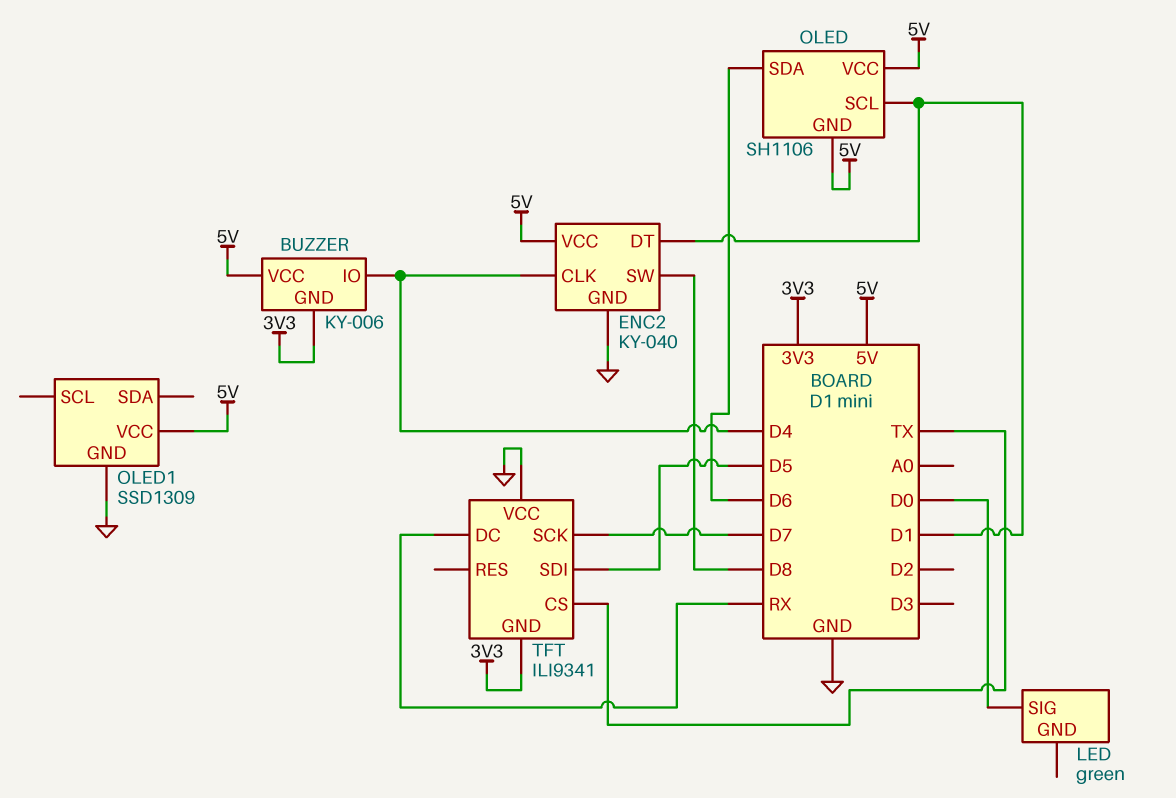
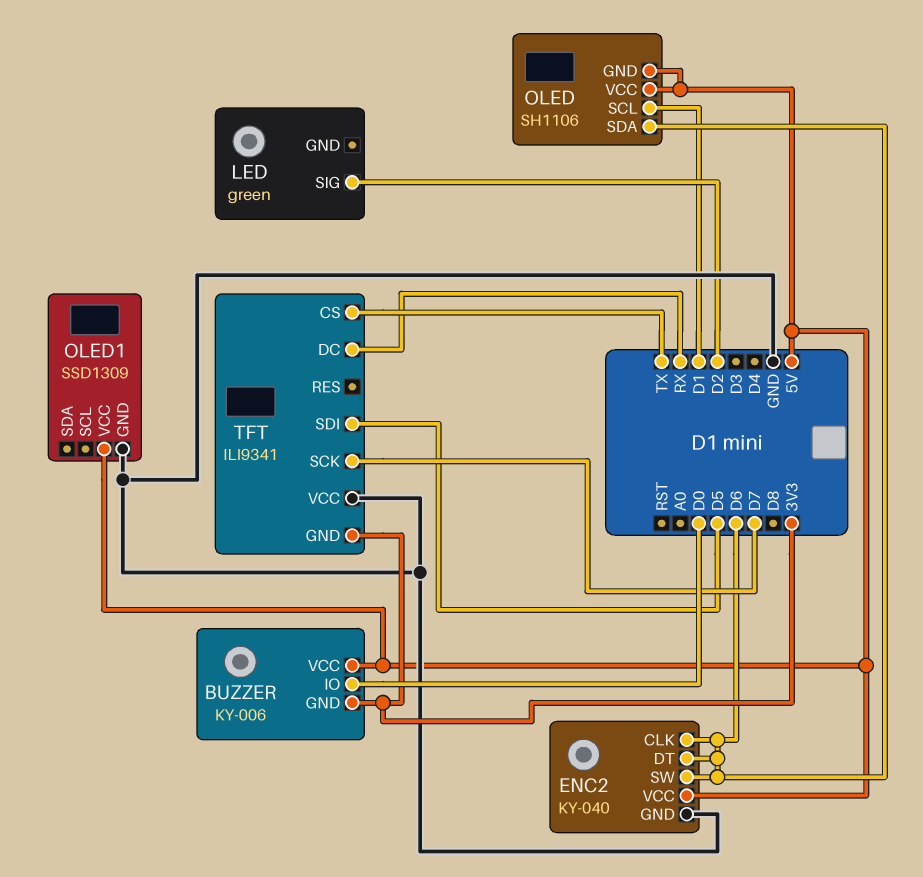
BUZZER pin IO: D4 -> D0
ENC2 pin CLK: D4 -> D6
ENC2 pin DT: D1 -> D6
ENC2 pin SW: D8 -> D6
LED pin SIG: D0 -> D2

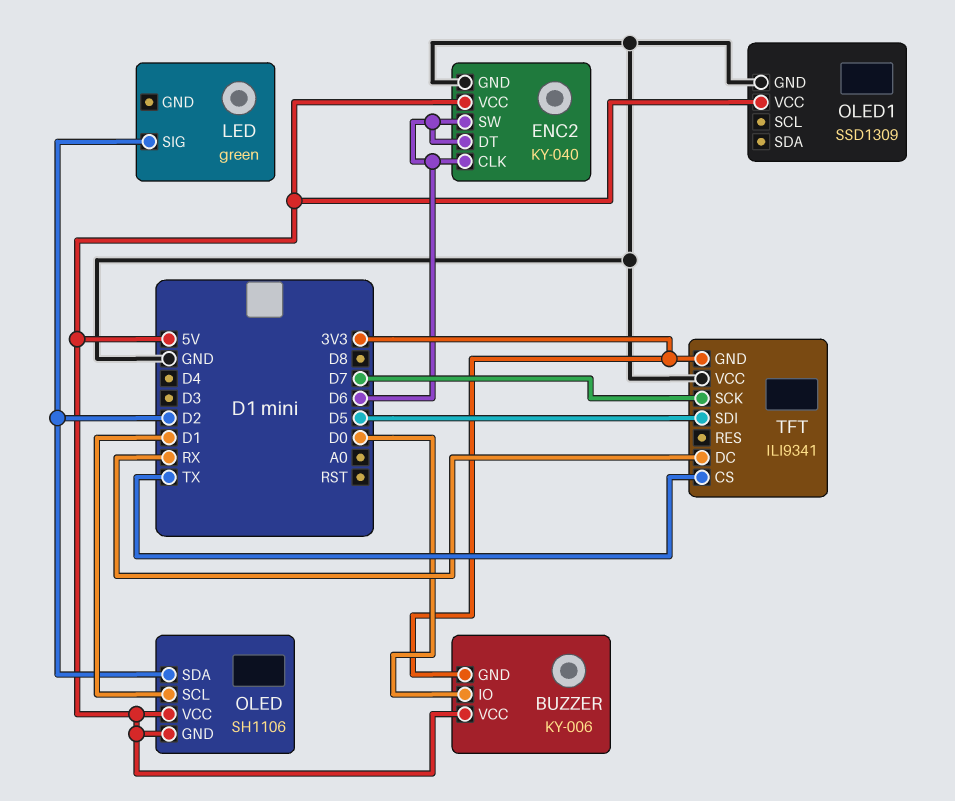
OLED pin SDA: D6 -> D2

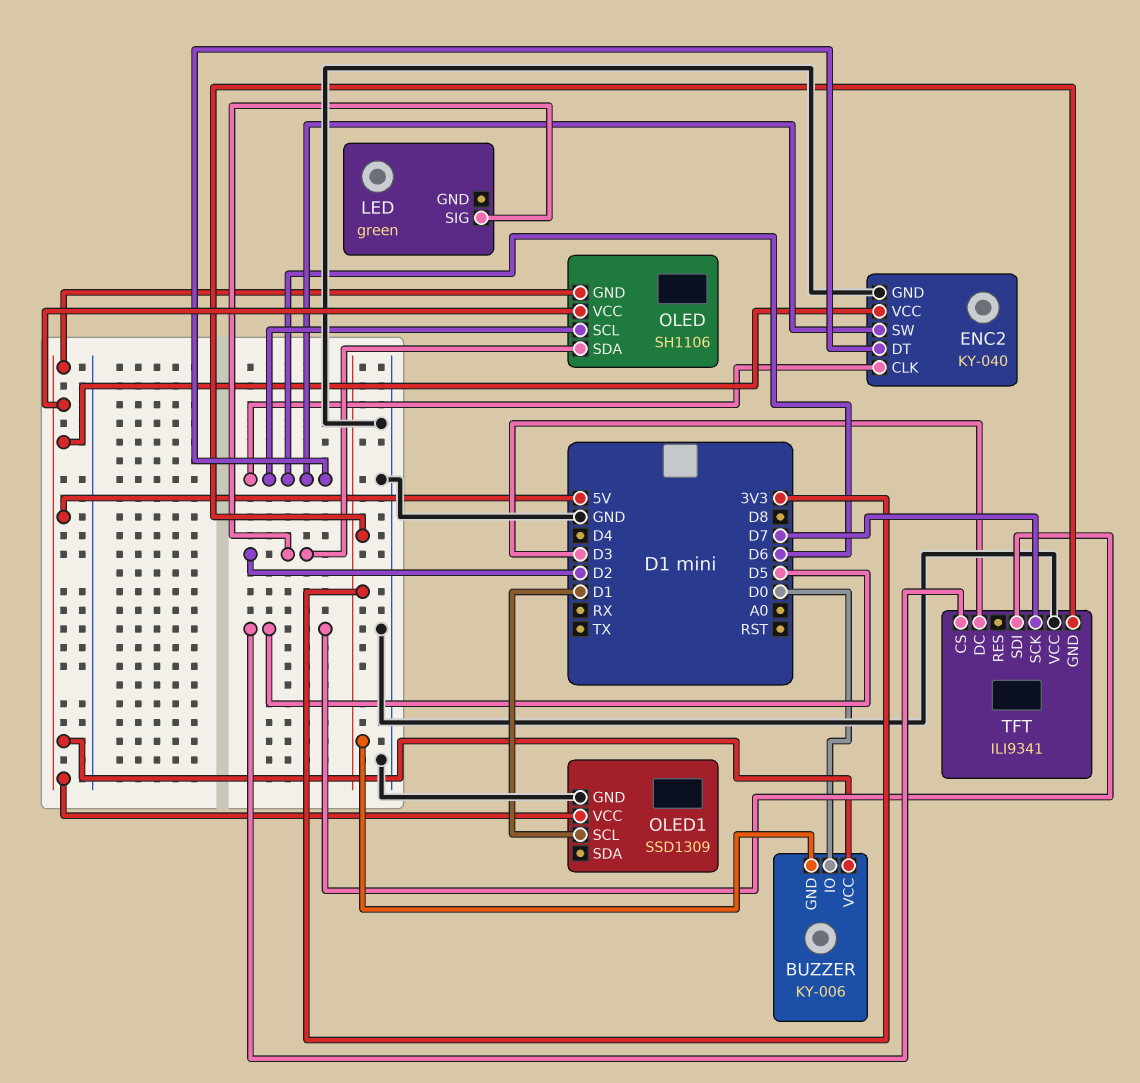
OLED pin SCL: D1 -> D6
OLED1 pin SCL: none -> D1
TFT pin CS: TX -> D5
TFT pin DC: RX -> D3

